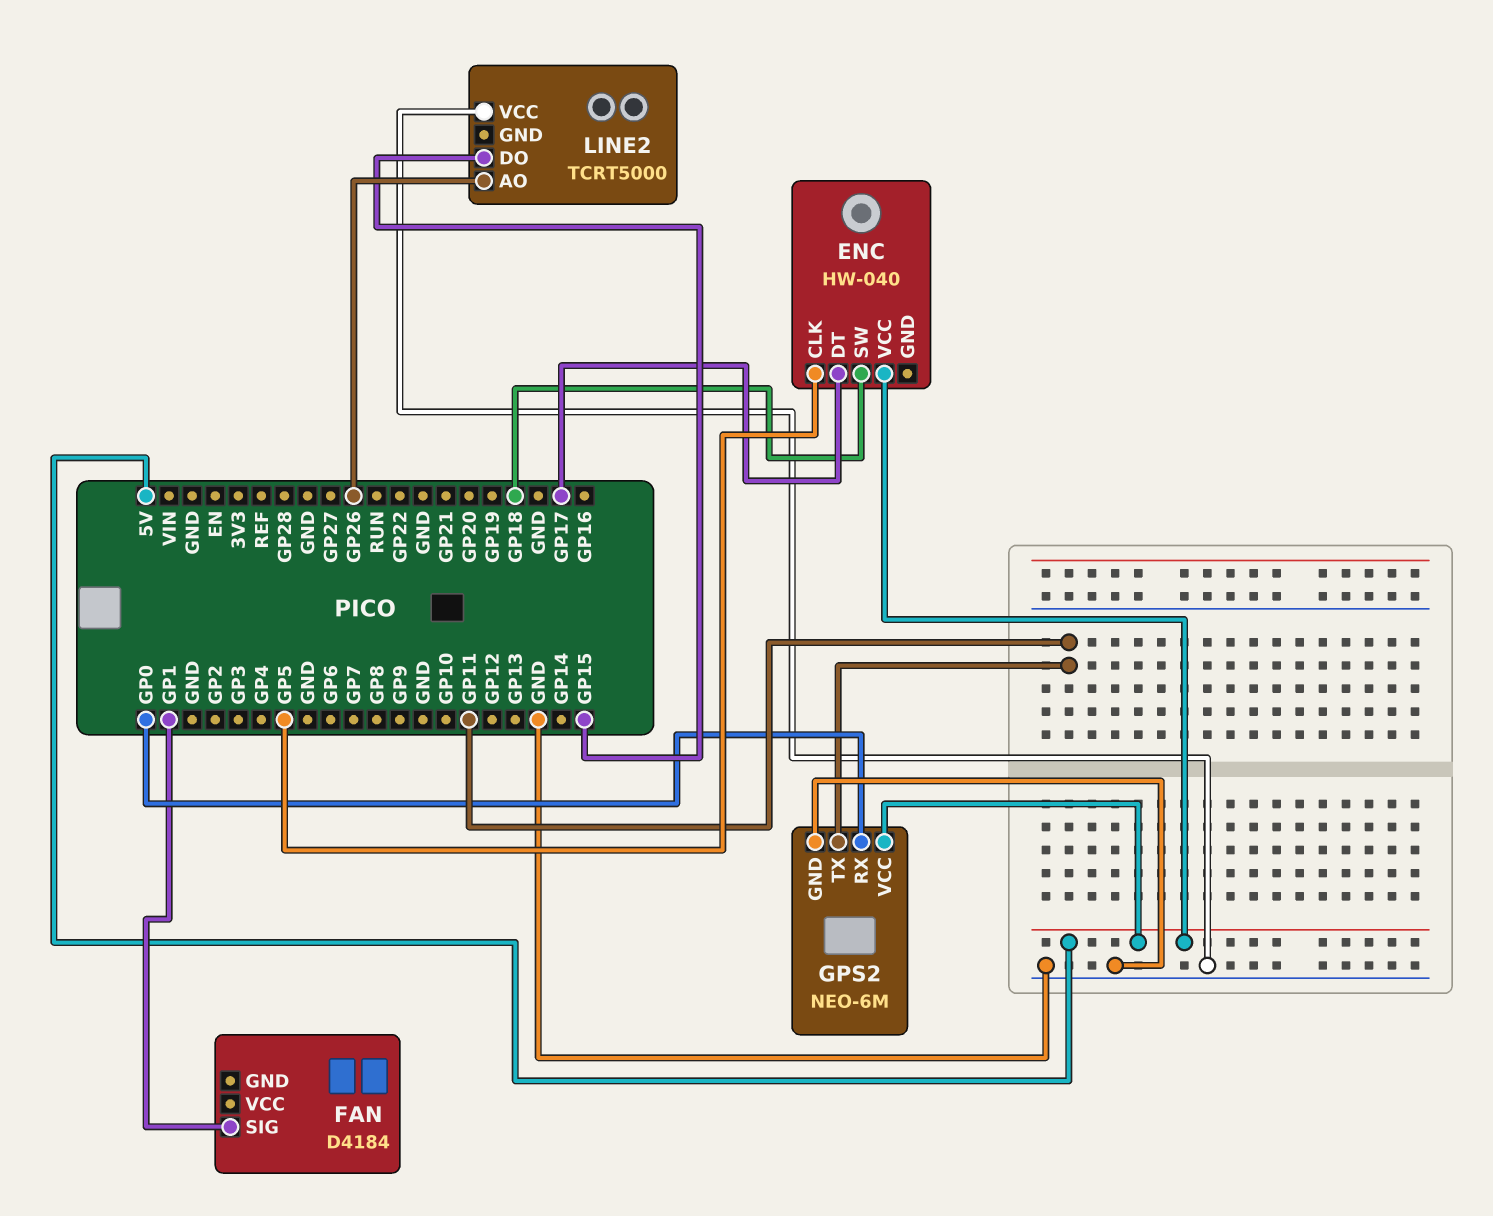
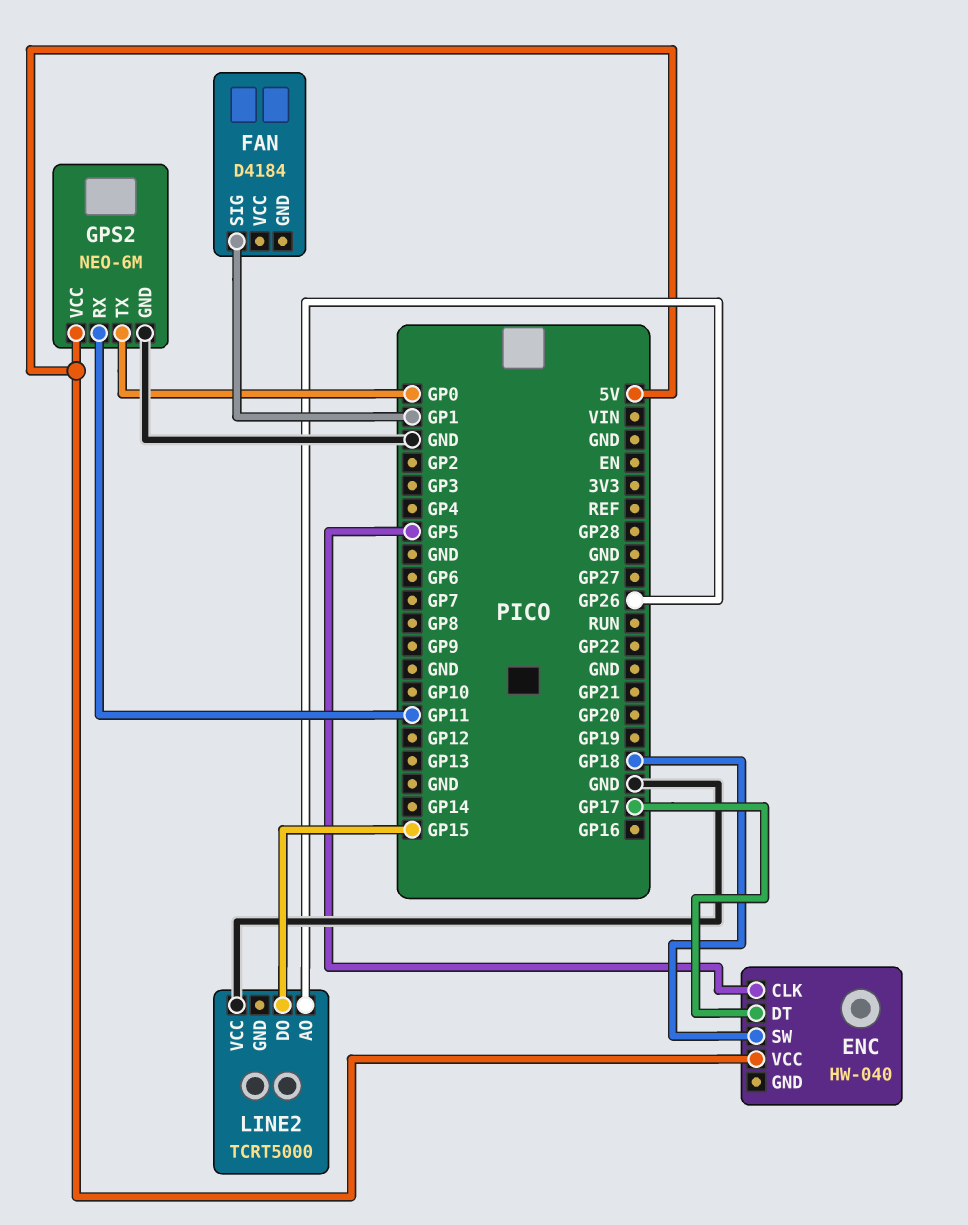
GPS2 pin RX: GP0 -> GP11
GPS2 pin TX: GP11 -> GP0

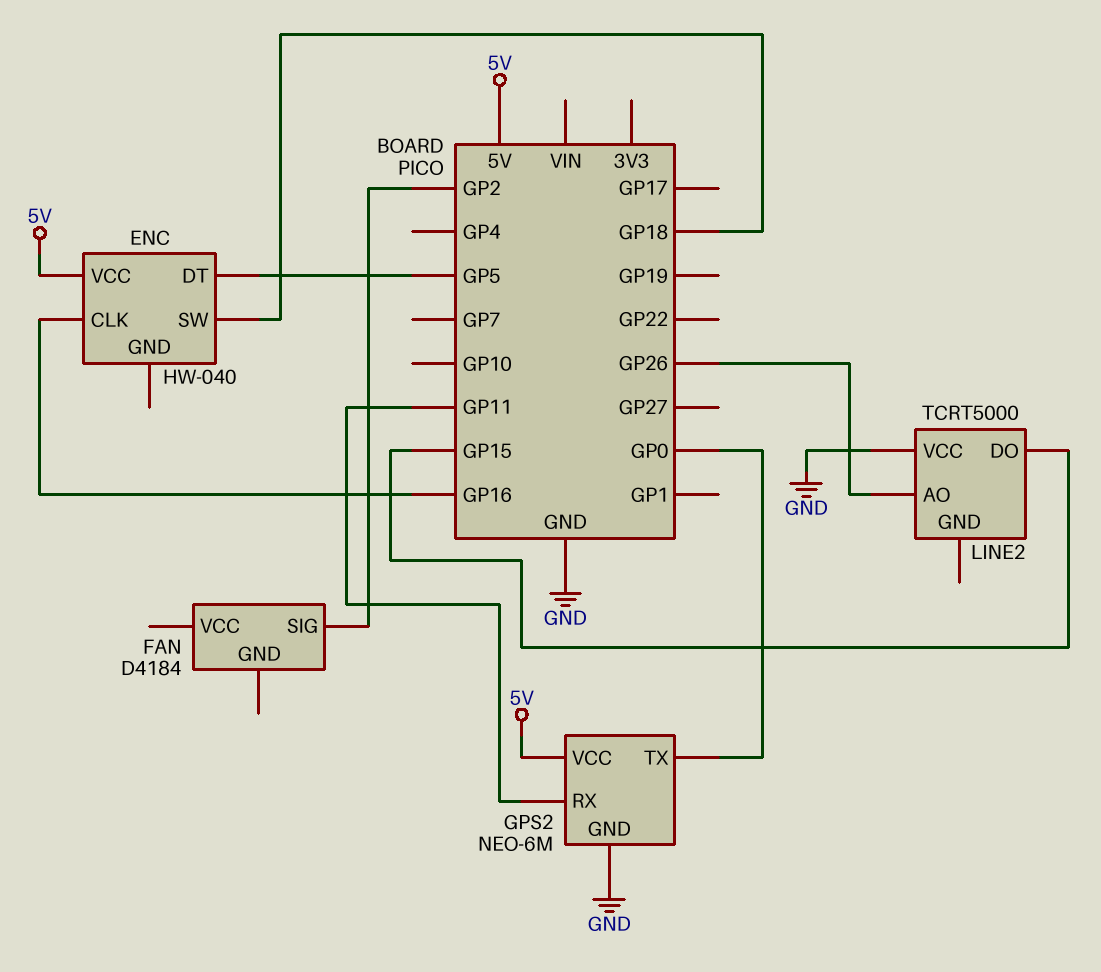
ENC pin CLK: GP5 -> GP16
ENC pin DT: GP17 -> GP5
FAN pin SIG: GP1 -> GP2

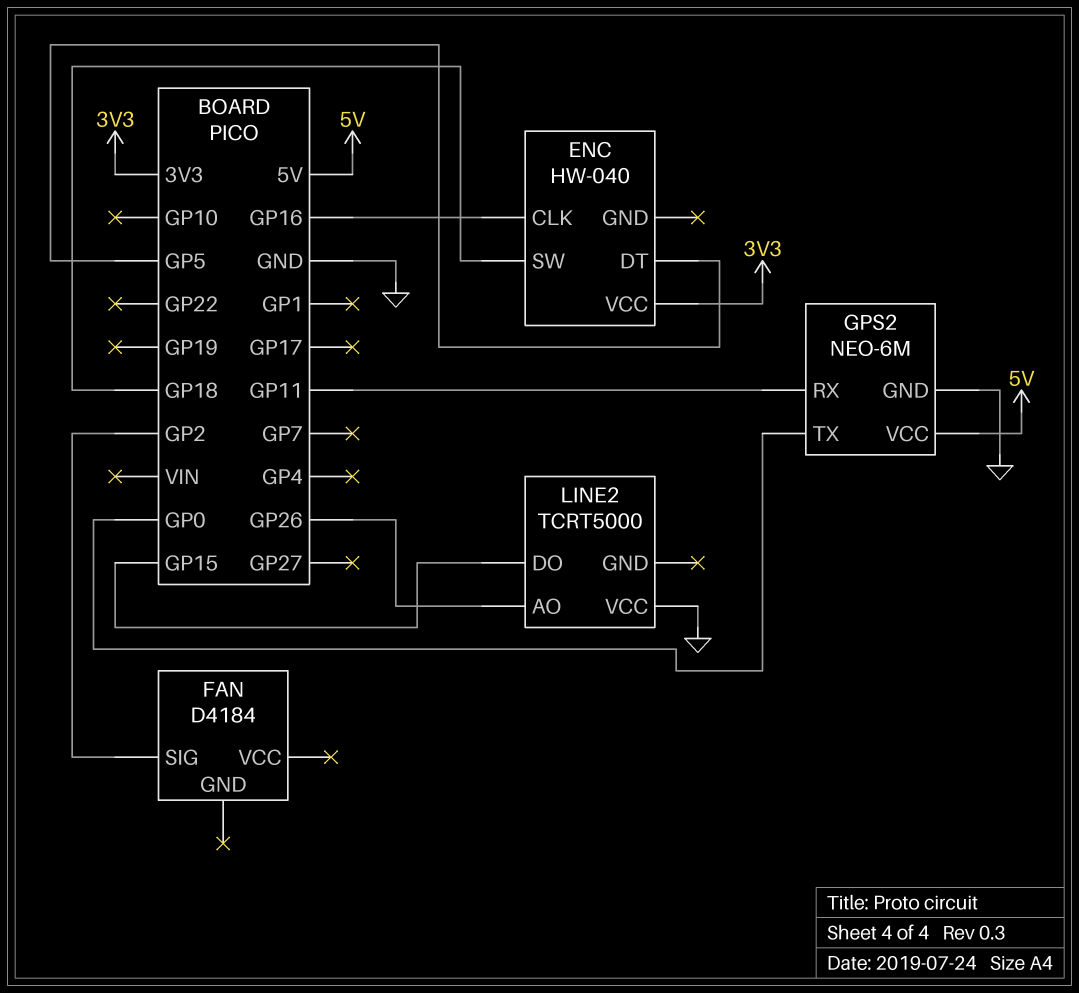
ENC pin VCC: 5V -> 3V3

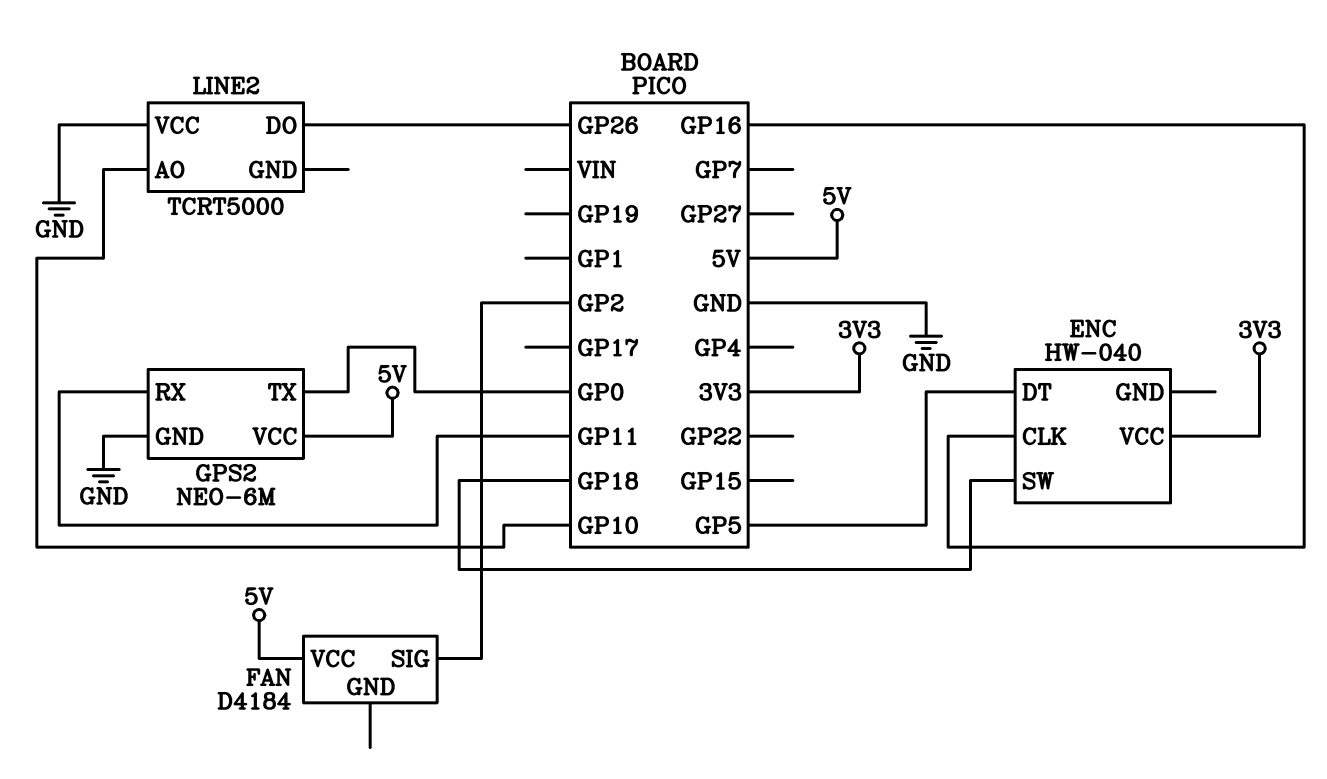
FAN pin VCC: none -> 5V
LINE2 pin AO: GP26 -> GP10
LINE2 pin DO: GP15 -> GP26

